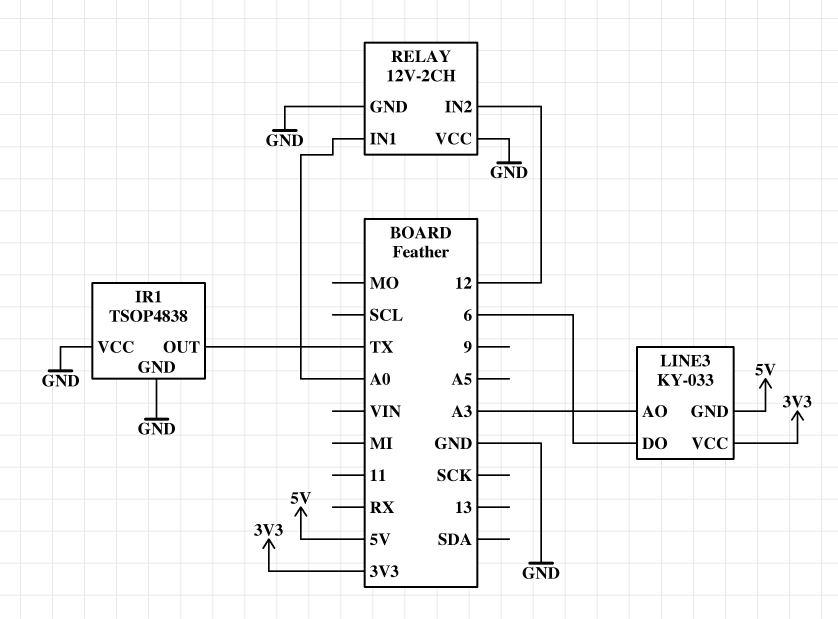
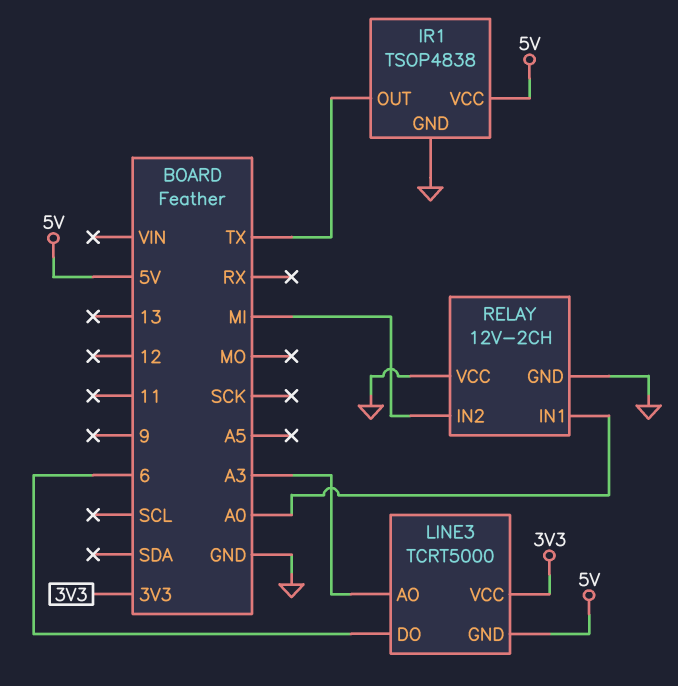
IR1 pin VCC: GND -> 5V
LINE3: KY-033 -> TCRT5000
RELAY pin IN2: 12 -> MI

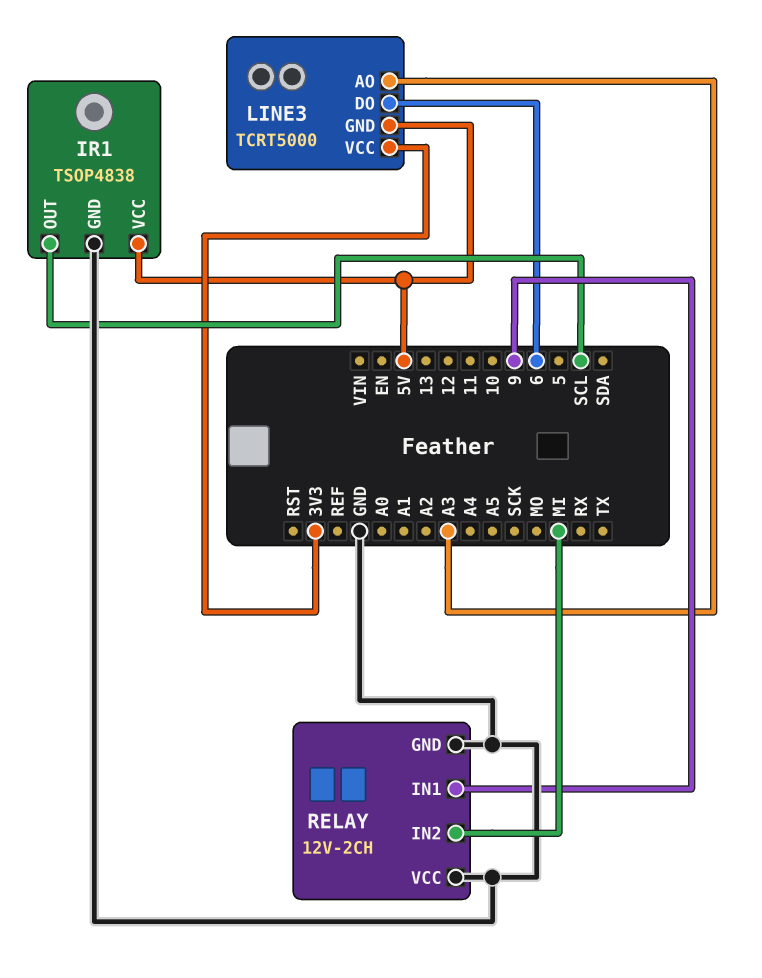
IR1 pin OUT: TX -> SCL
RELAY pin IN1: A0 -> 9

